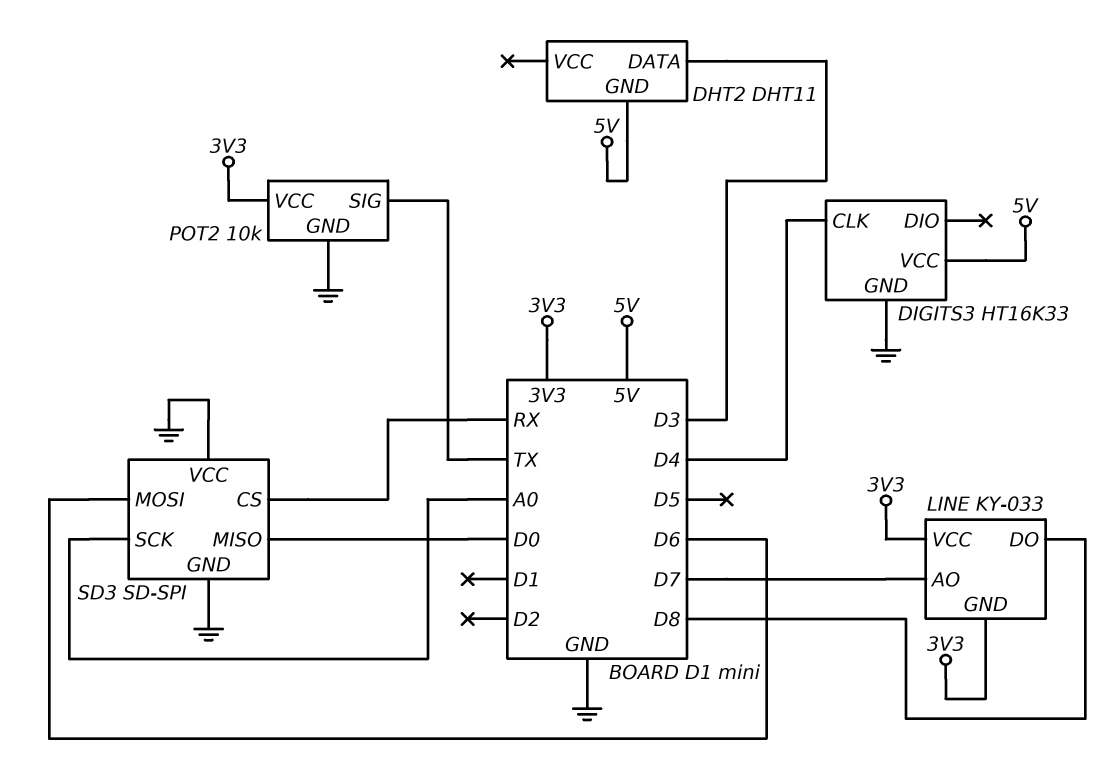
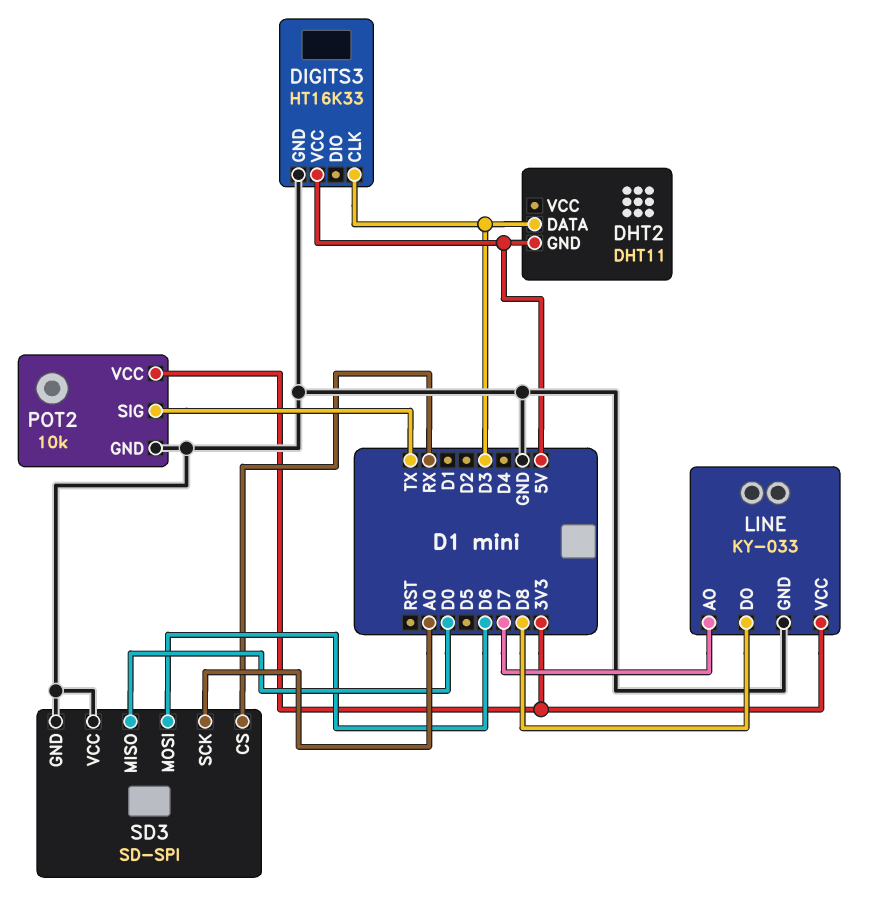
DIGITS3 pin CLK: D4 -> D3
LINE pin GND: 3V3 -> GND

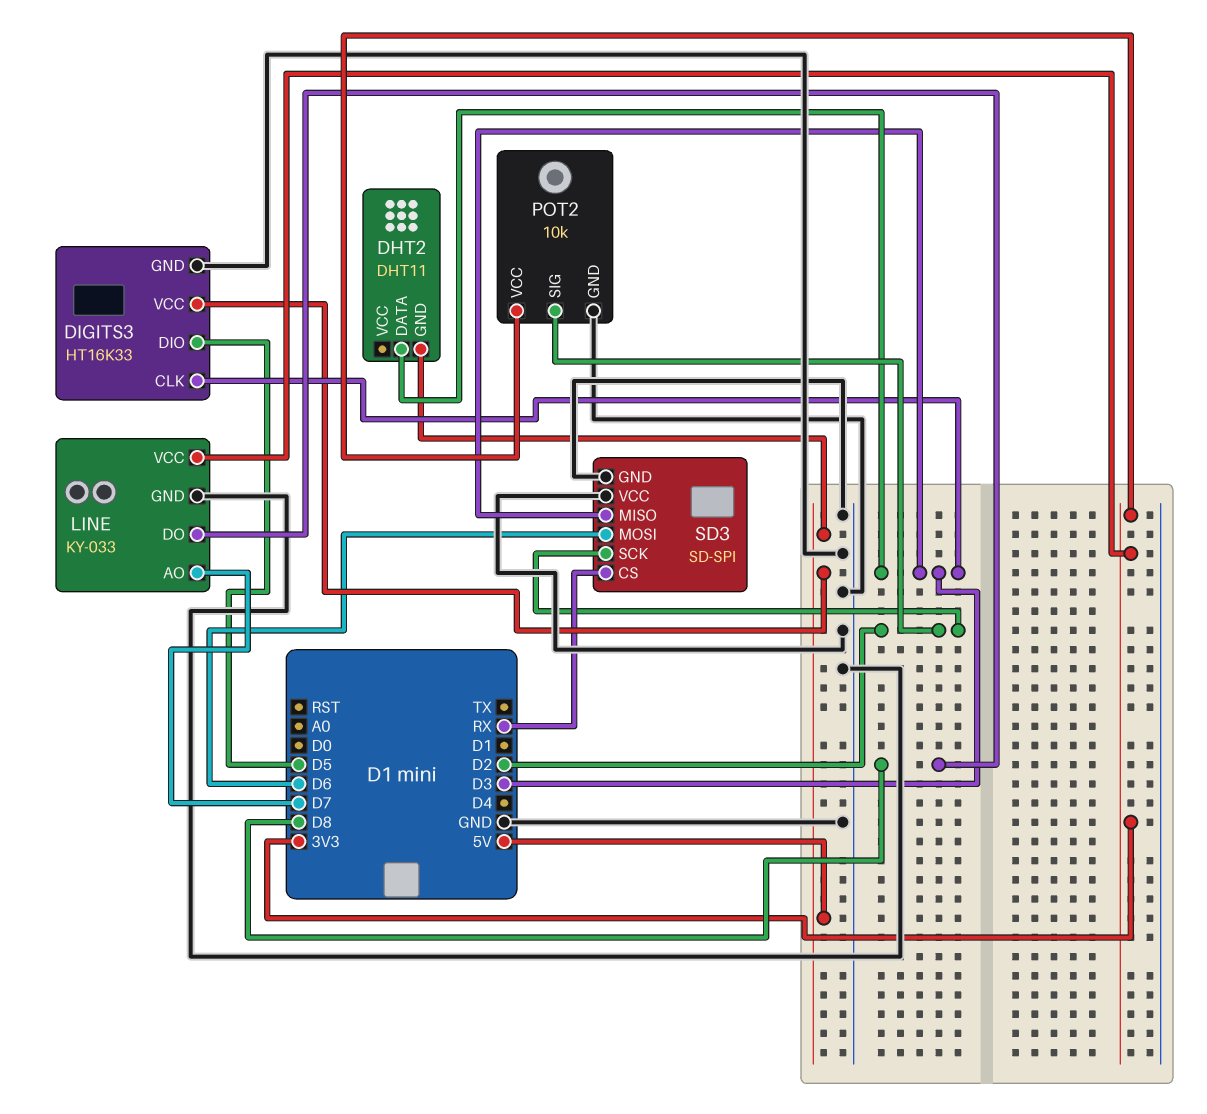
DIGITS3 pin DIO: none -> D5
POT2 pin SIG: TX -> D2
SD3 pin MISO: D0 -> D3
SD3 pin SCK: A0 -> D2

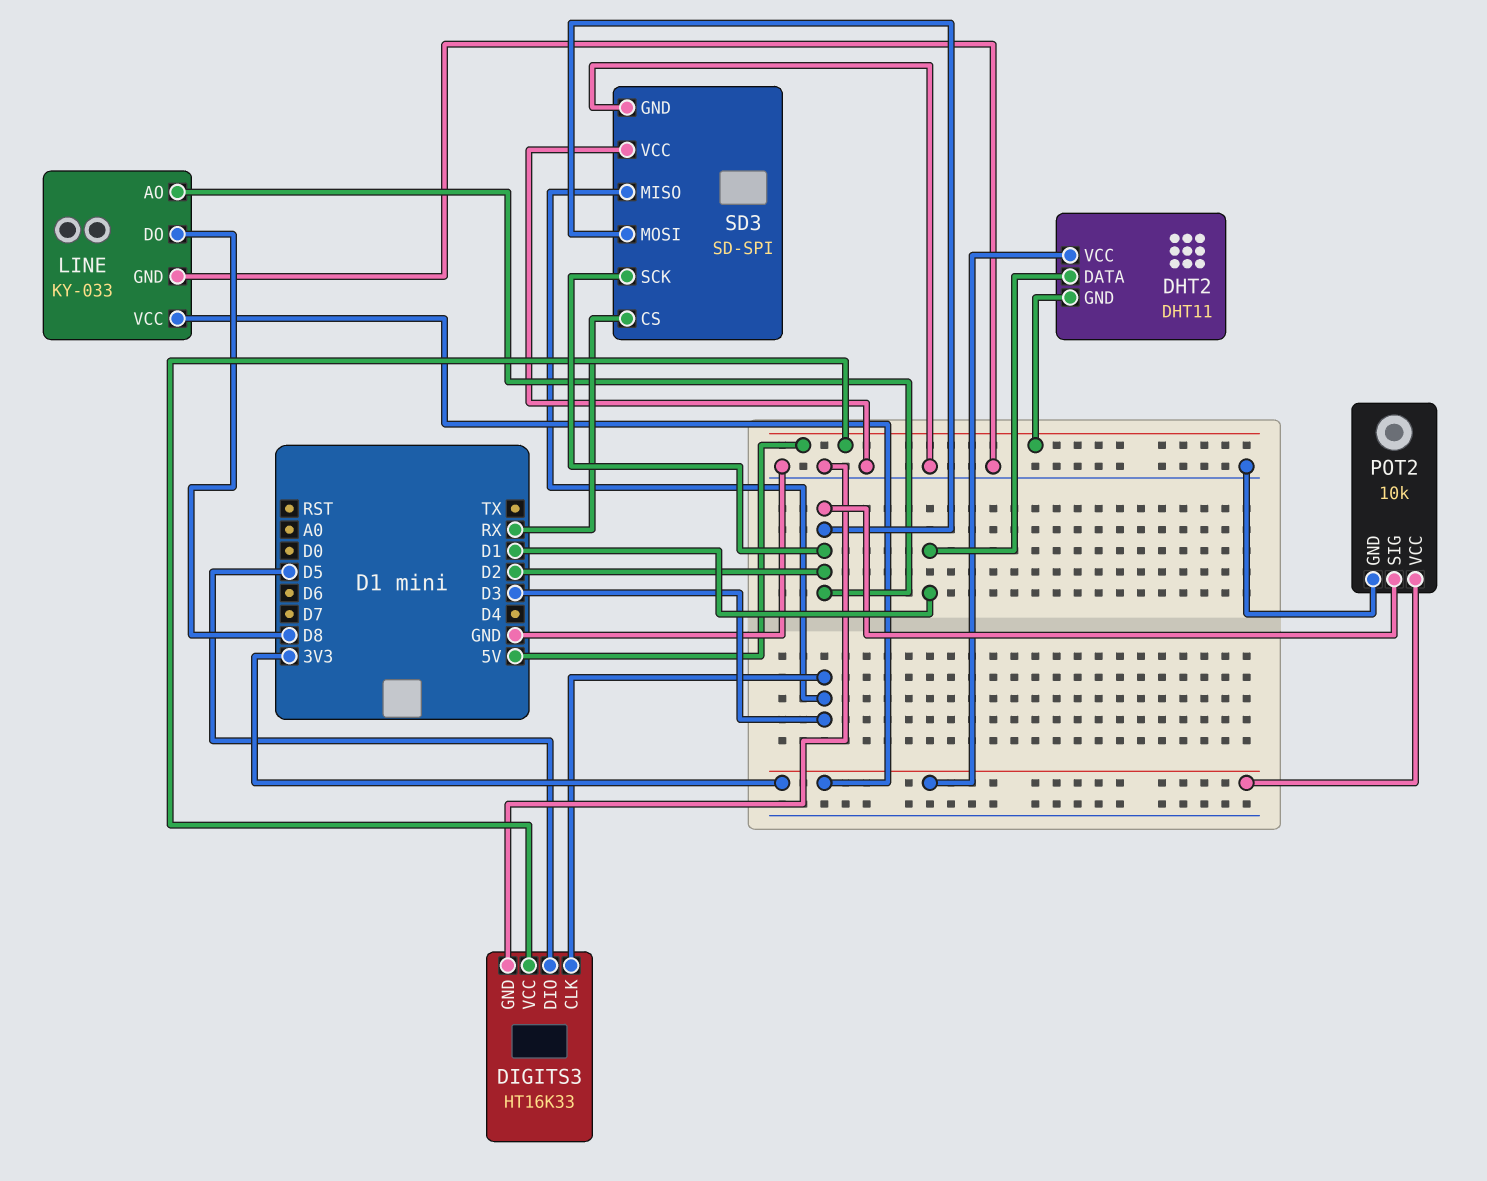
DHT2 pin DATA: D3 -> D1
DHT2 pin VCC: none -> 3V3
LINE pin AO: D7 -> D2
SD3 pin MOSI: D6 -> D2

